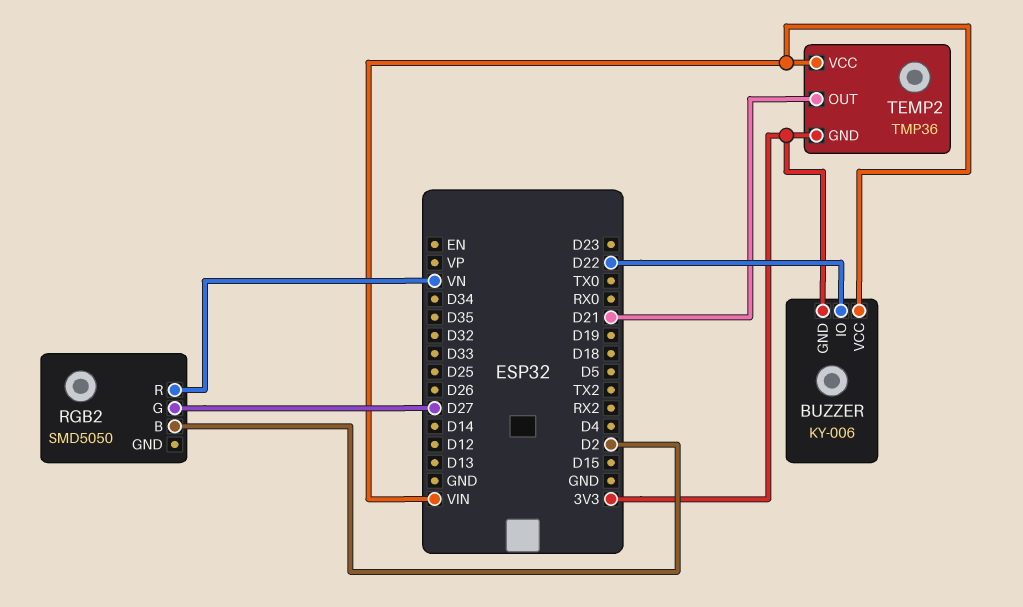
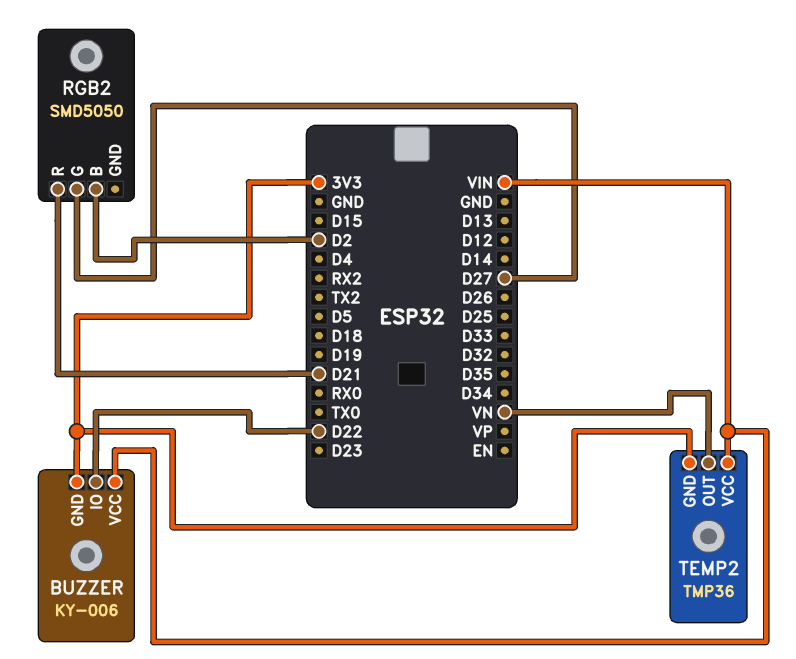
RGB2 pin R: VN -> D21
TEMP2 pin OUT: D21 -> VN

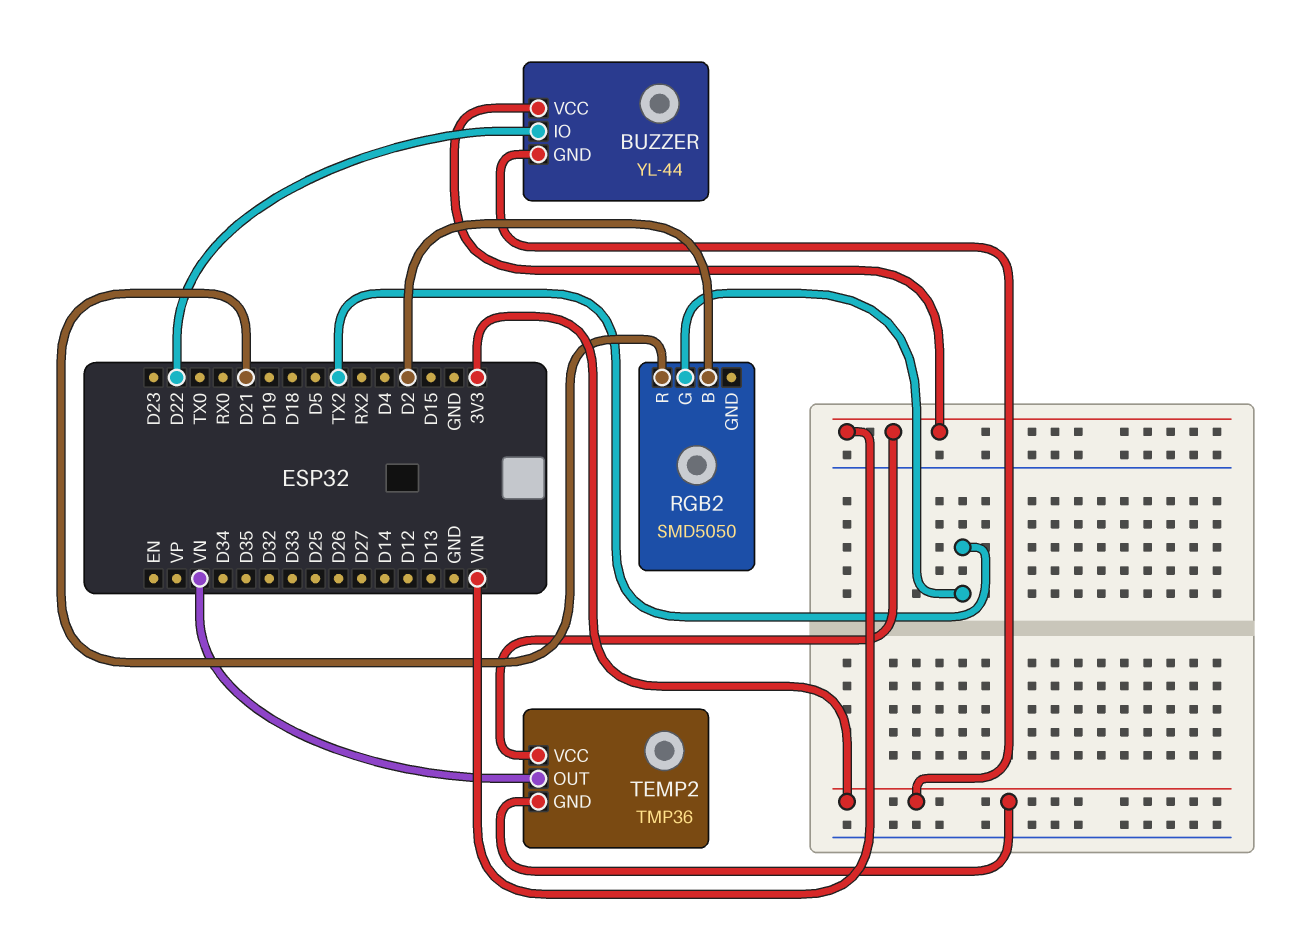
BUZZER: KY-006 -> YL-44
RGB2 pin G: D27 -> TX2

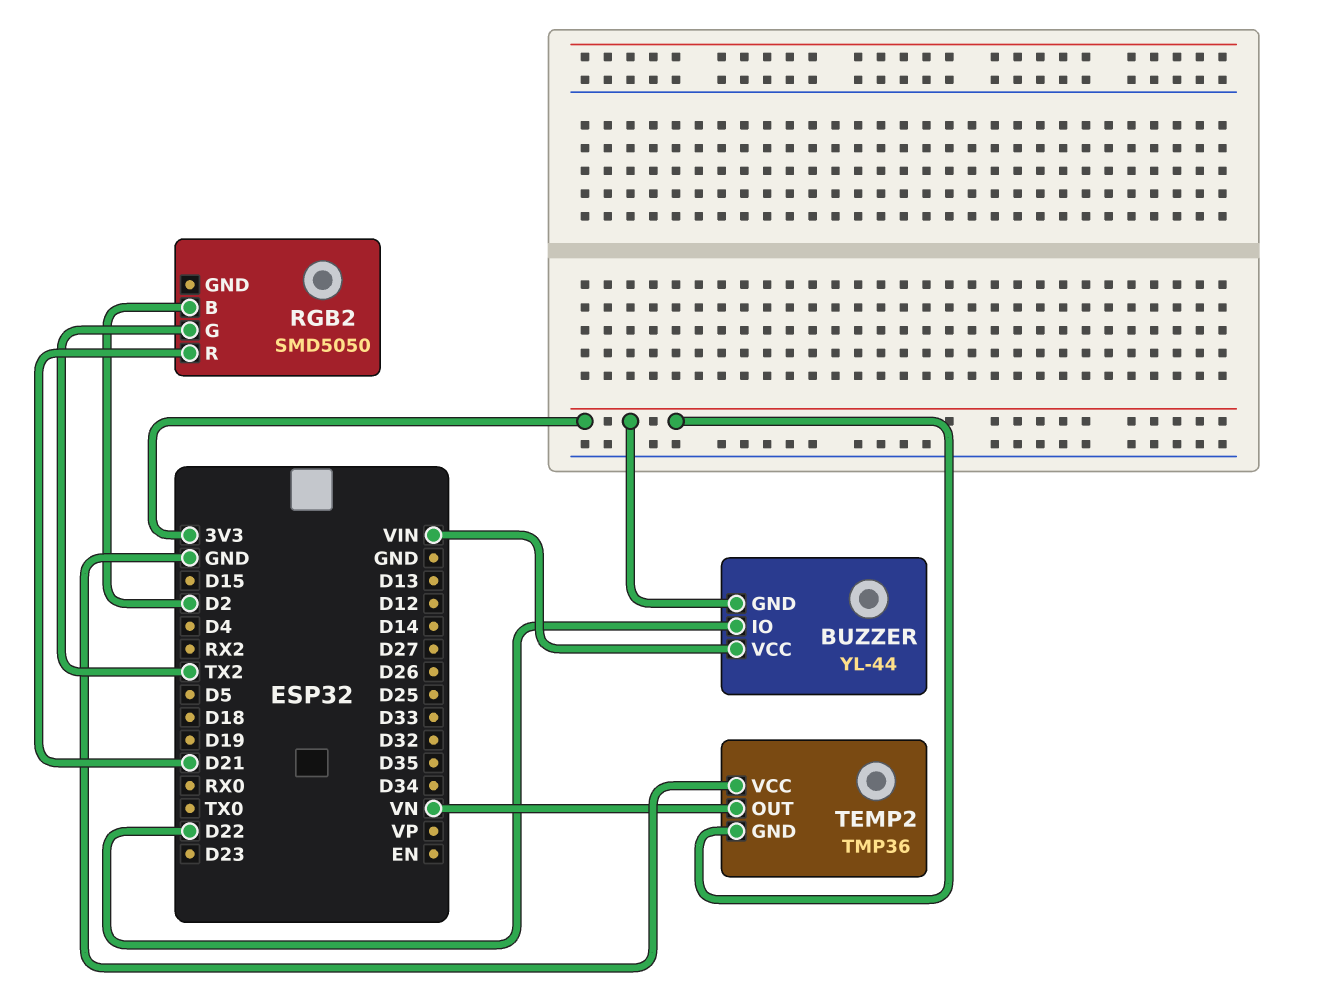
TEMP2 pin VCC: VIN -> GND

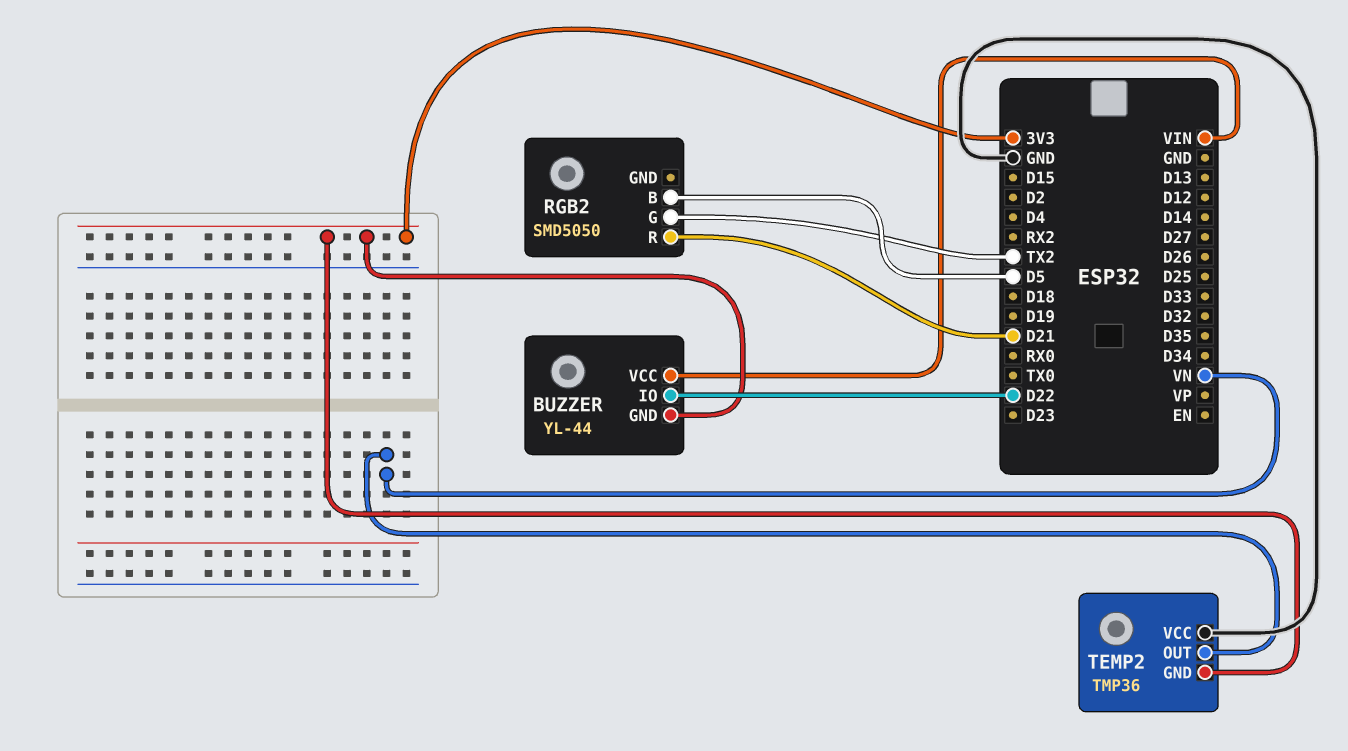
RGB2 pin B: D2 -> D5

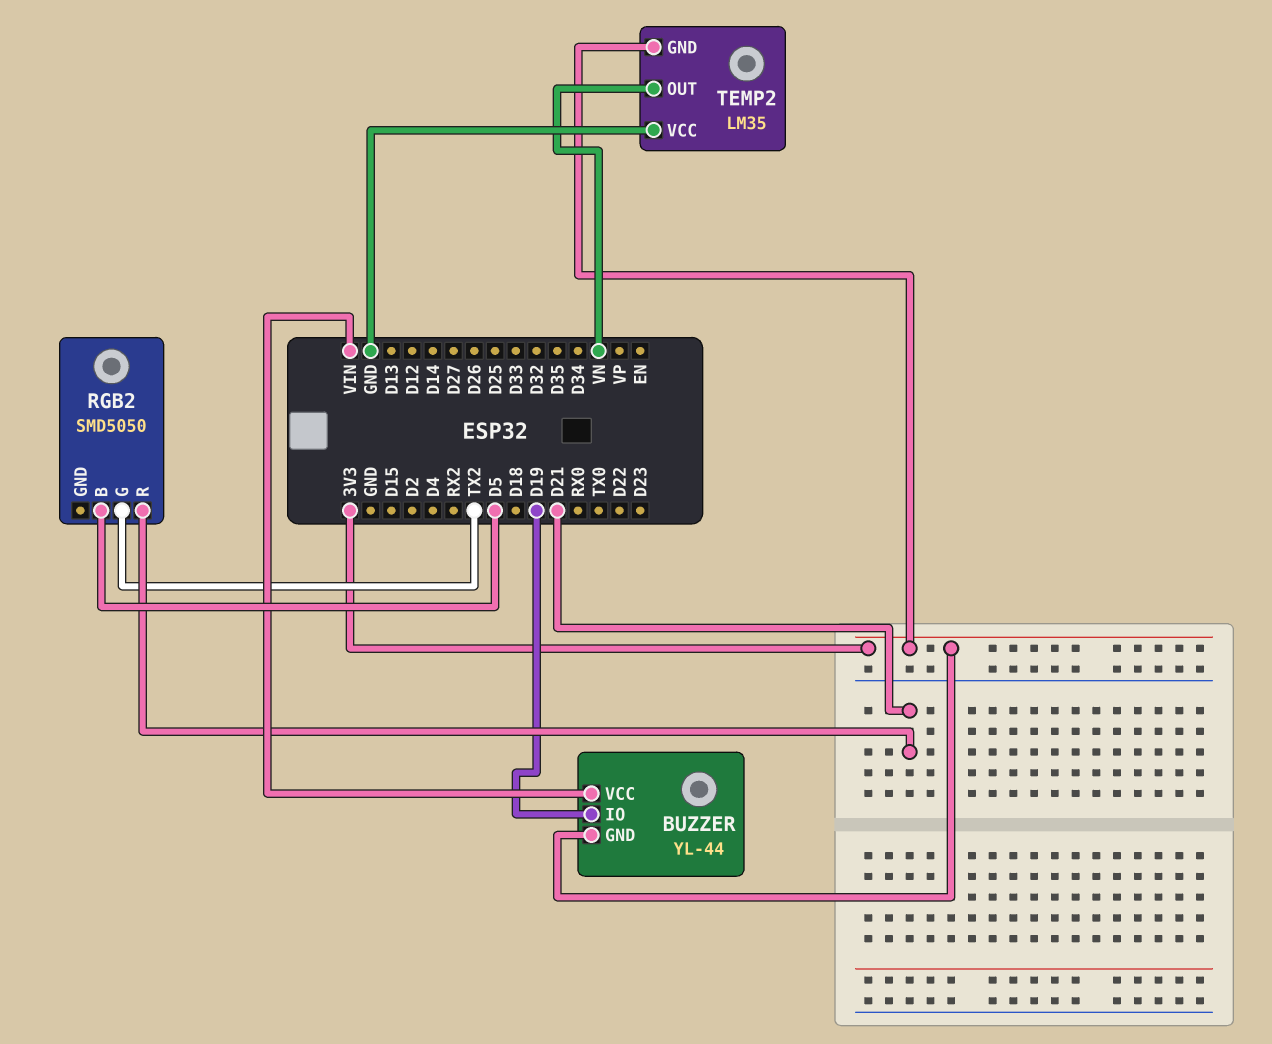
BUZZER pin IO: D22 -> D19
TEMP2: TMP36 -> LM35

